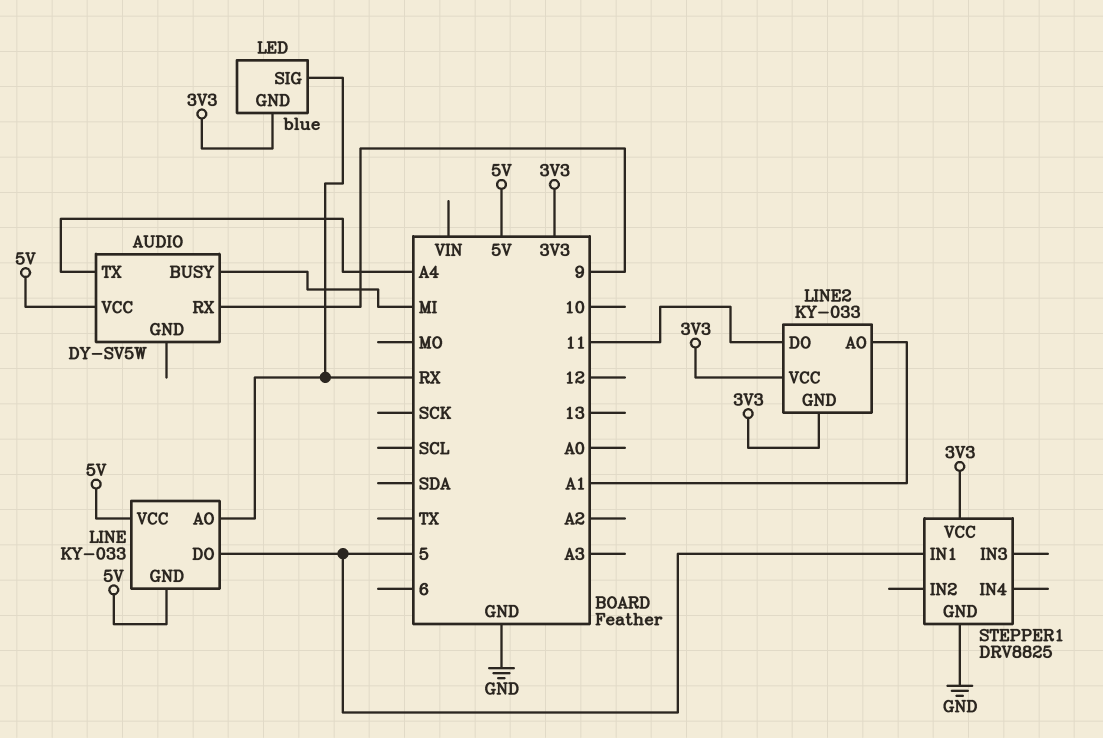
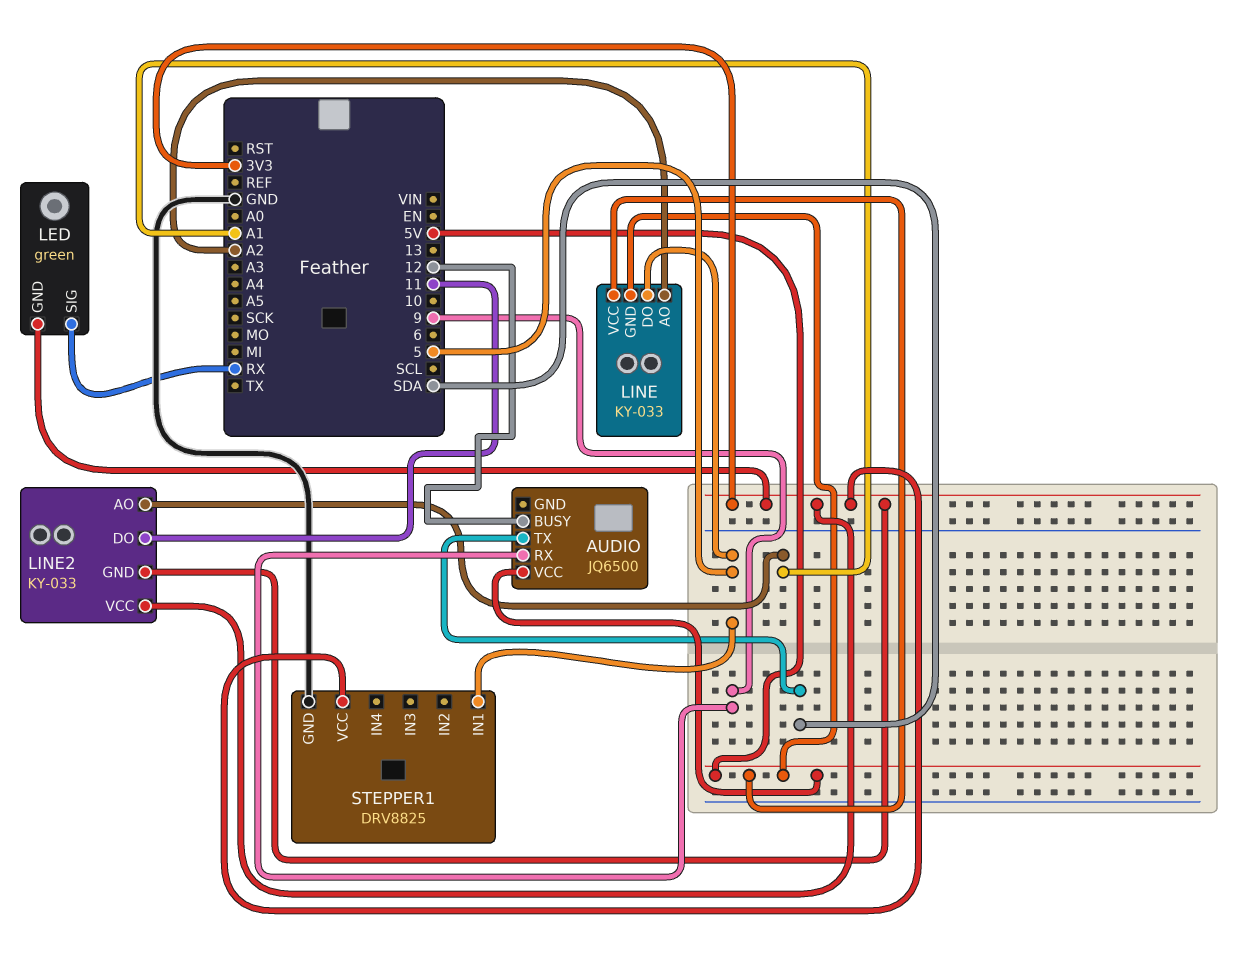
AUDIO: DY-SV5W -> JQ6500
AUDIO pin BUSY: MI -> 12
AUDIO pin TX: A4 -> SDA
LED: blue -> green
LINE pin AO: RX -> A2

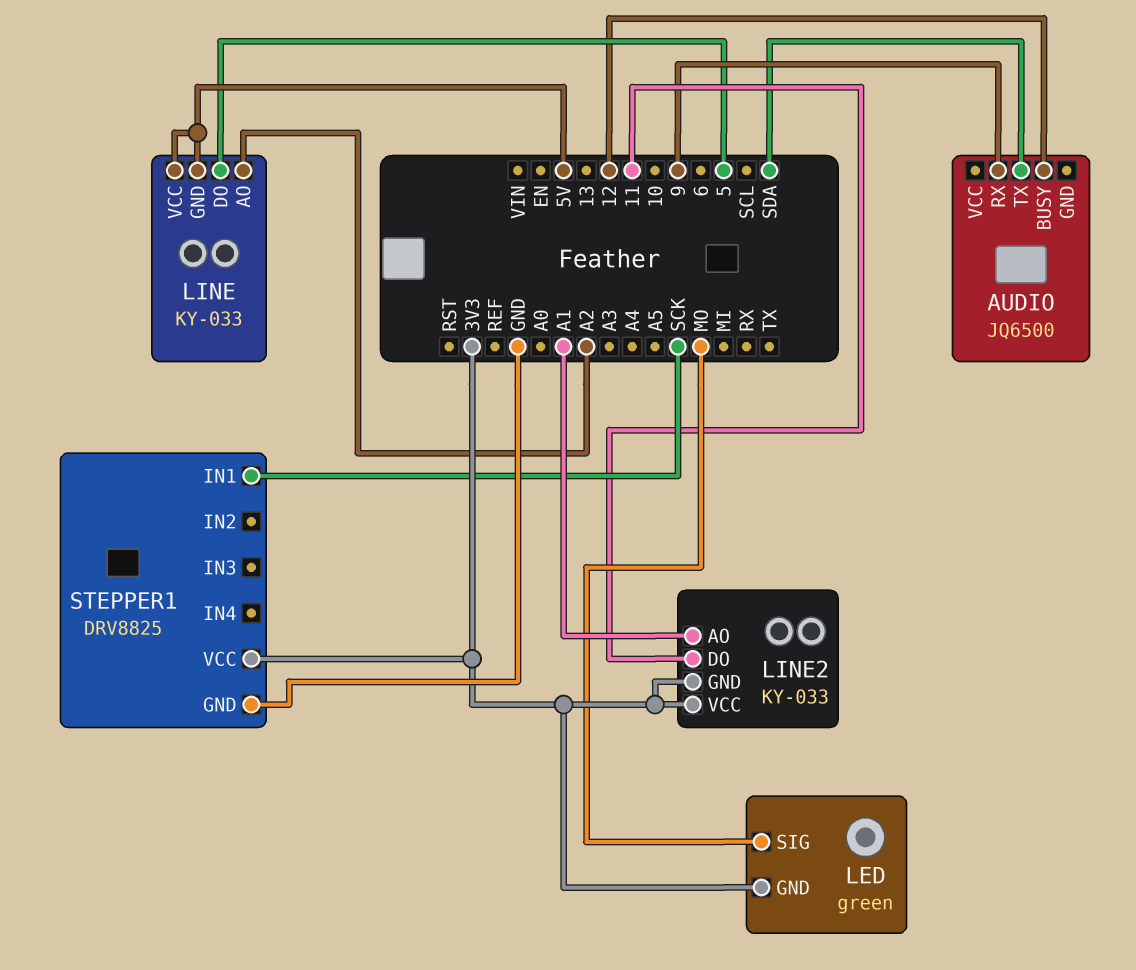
AUDIO pin VCC: 5V -> none
LED pin SIG: RX -> MO
STEPPER1 pin IN1: 5 -> SCK

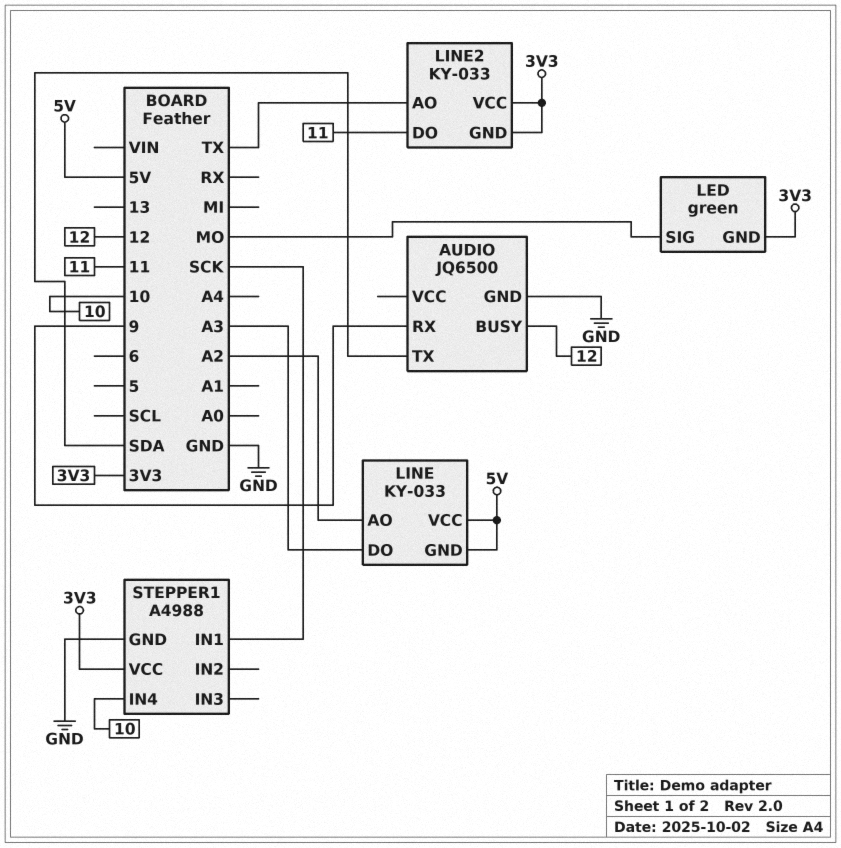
AUDIO pin GND: none -> GND
LINE pin DO: 5 -> A3
LINE2 pin AO: A1 -> TX
STEPPER1: DRV8825 -> A4988
STEPPER1 pin IN4: none -> 10

